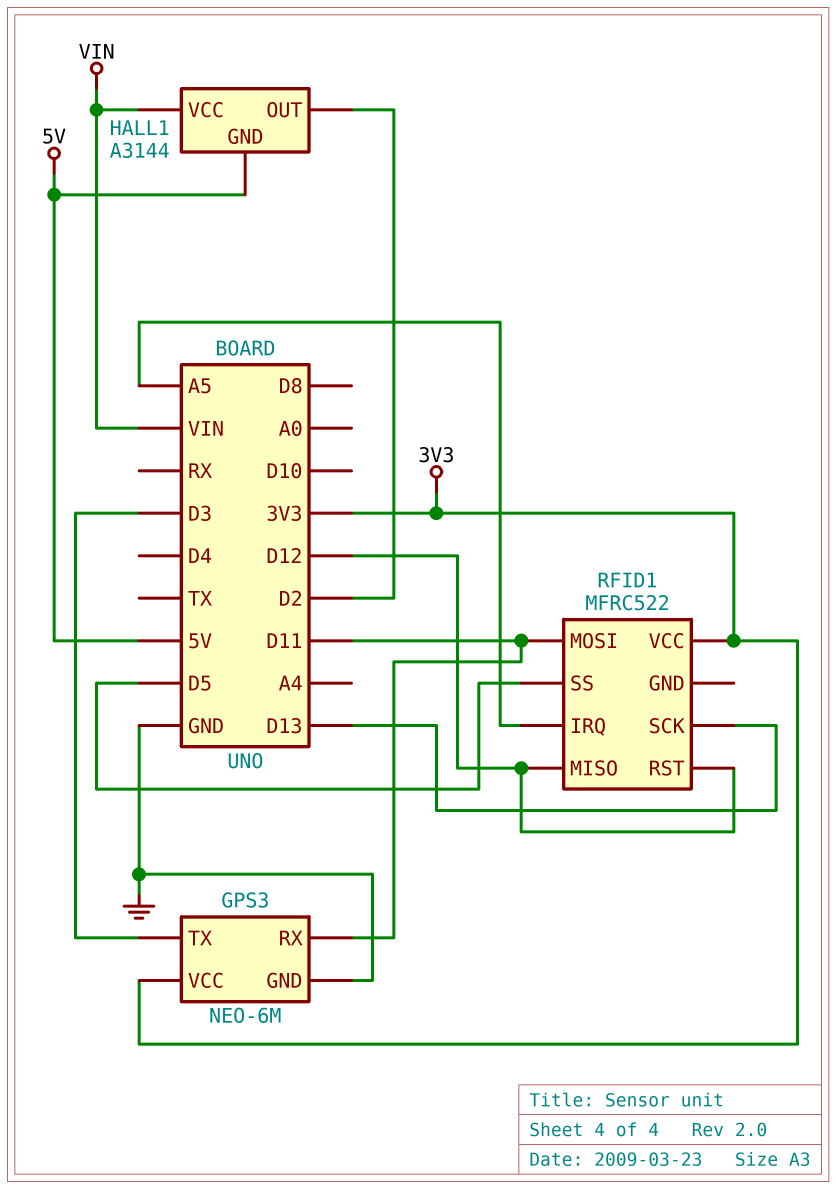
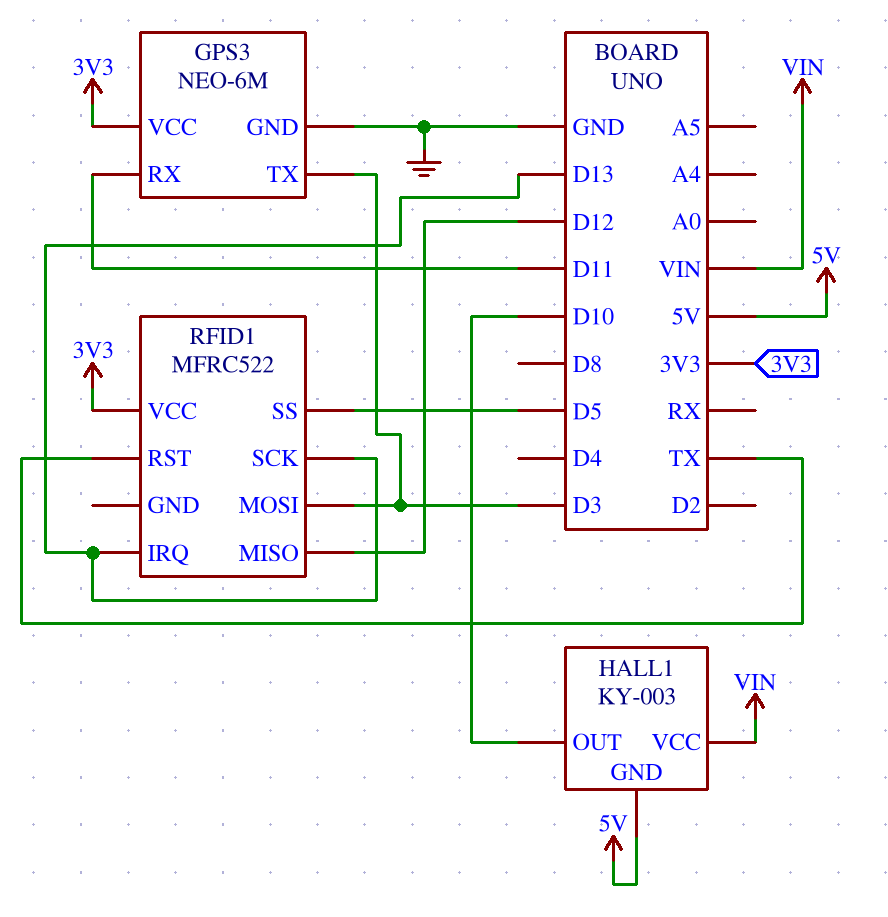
HALL1: A3144 -> KY-003
HALL1 pin OUT: D2 -> D10
RFID1 pin IRQ: A5 -> D13
RFID1 pin MOSI: D11 -> D3
RFID1 pin RST: D12 -> TX

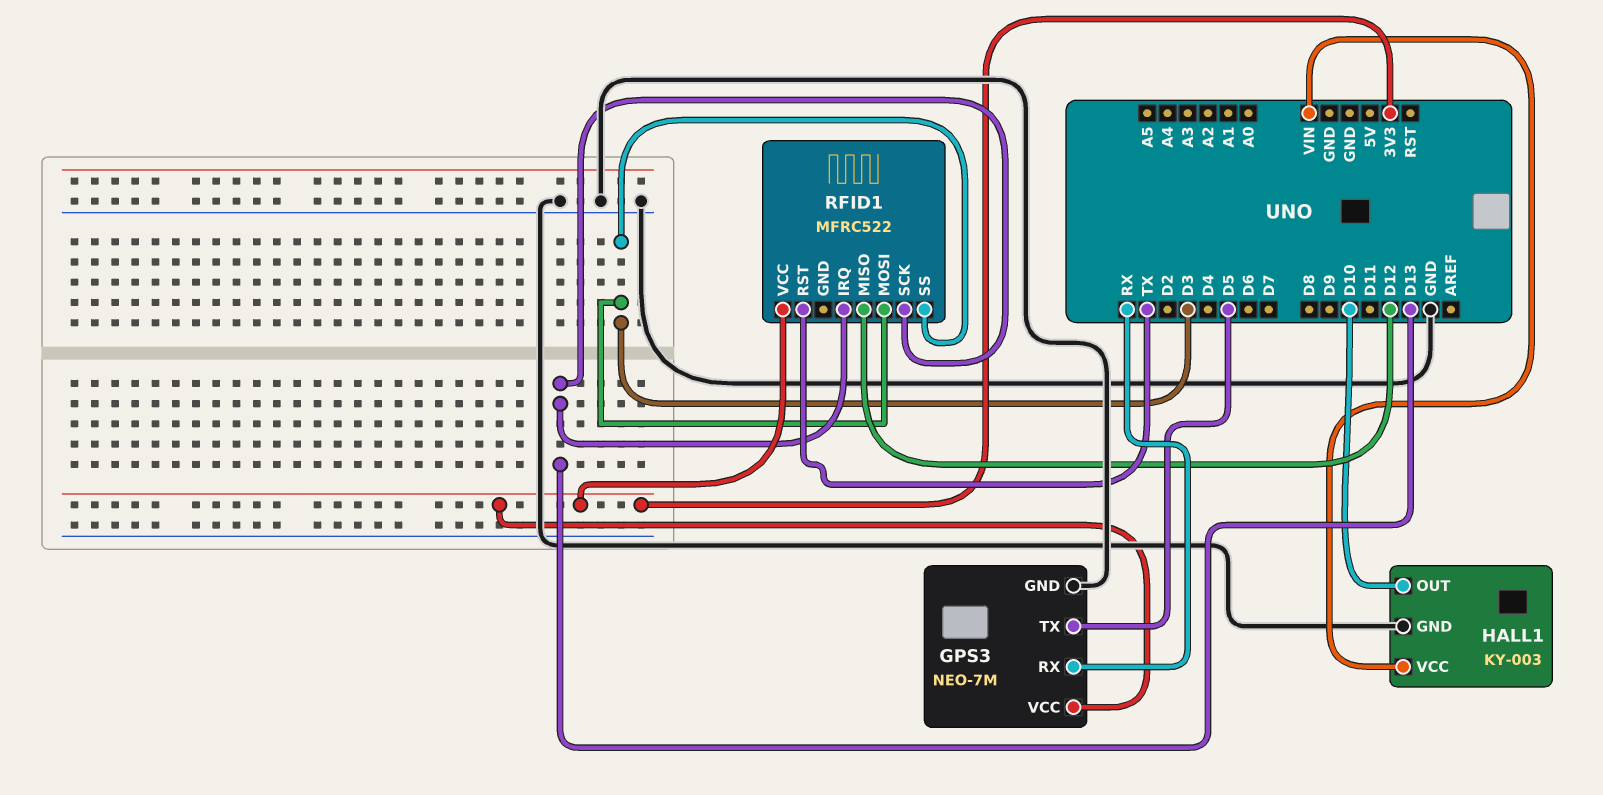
GPS3: NEO-6M -> NEO-7M
GPS3 pin RX: D11 -> RX
GPS3 pin TX: D3 -> D5
HALL1 pin GND: 5V -> GND
RFID1 pin SS: D5 -> D3

